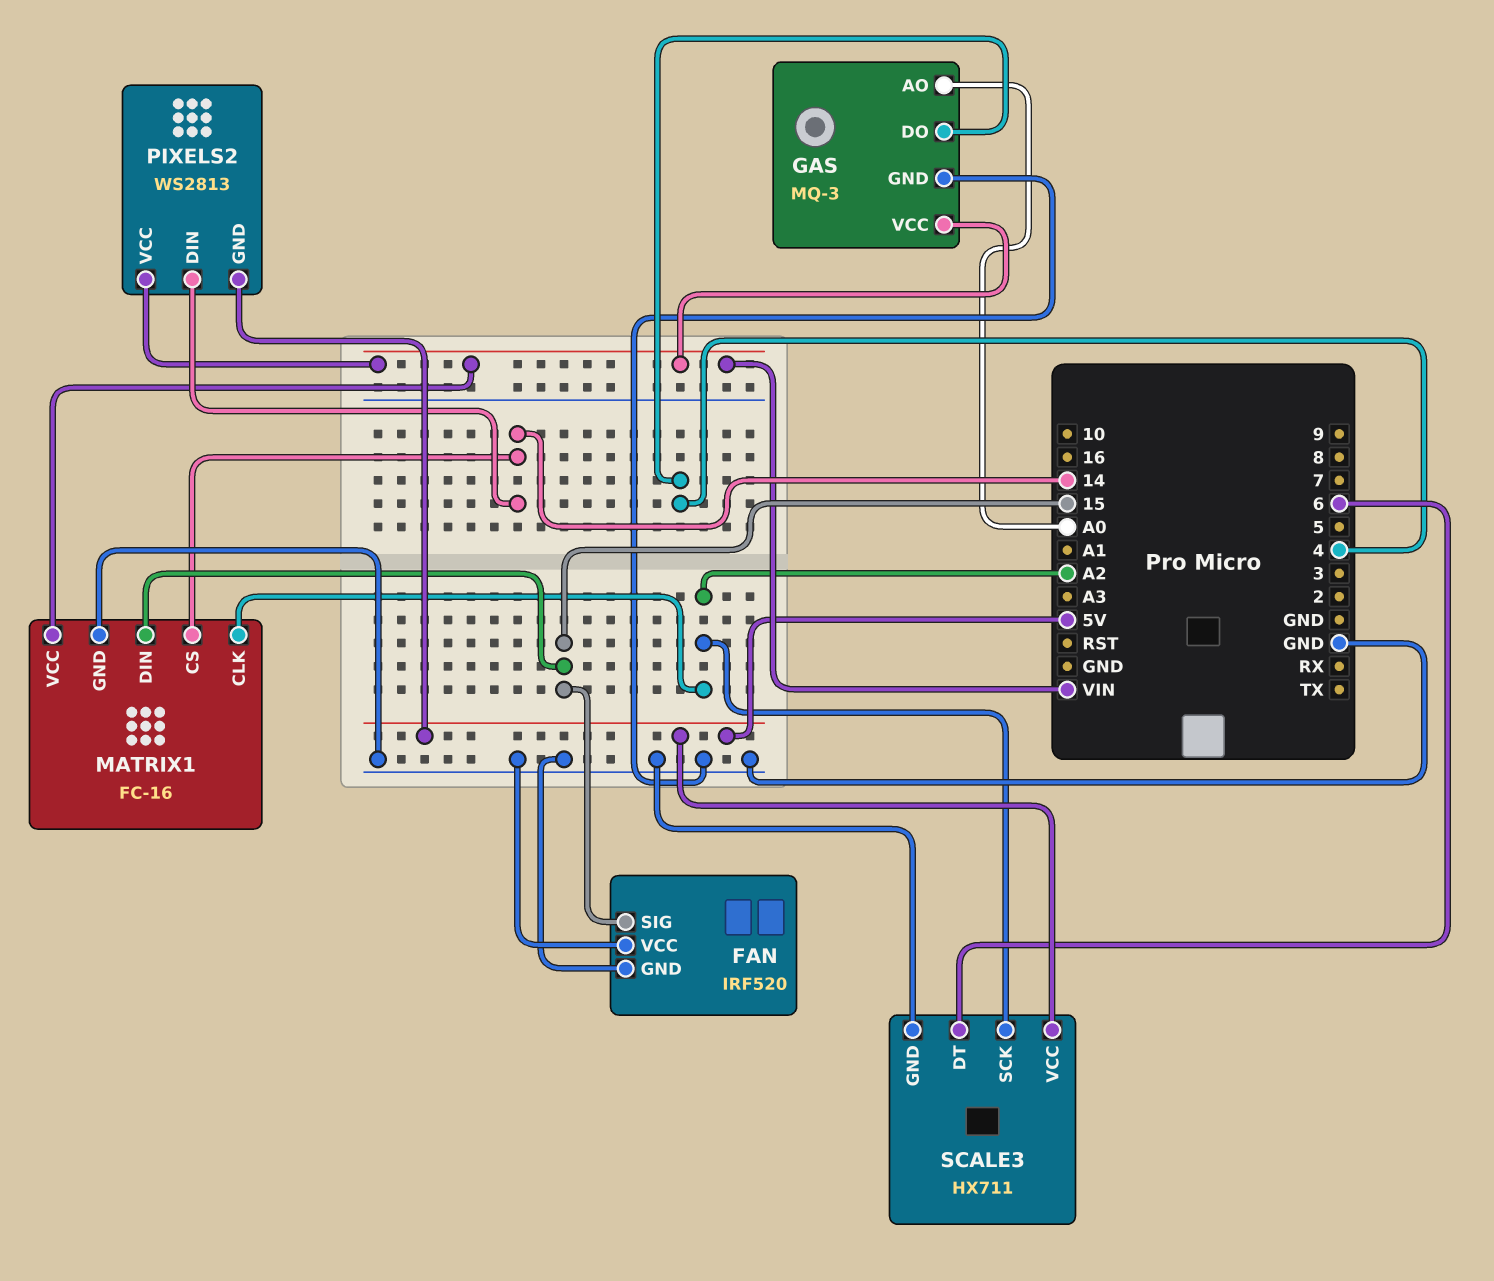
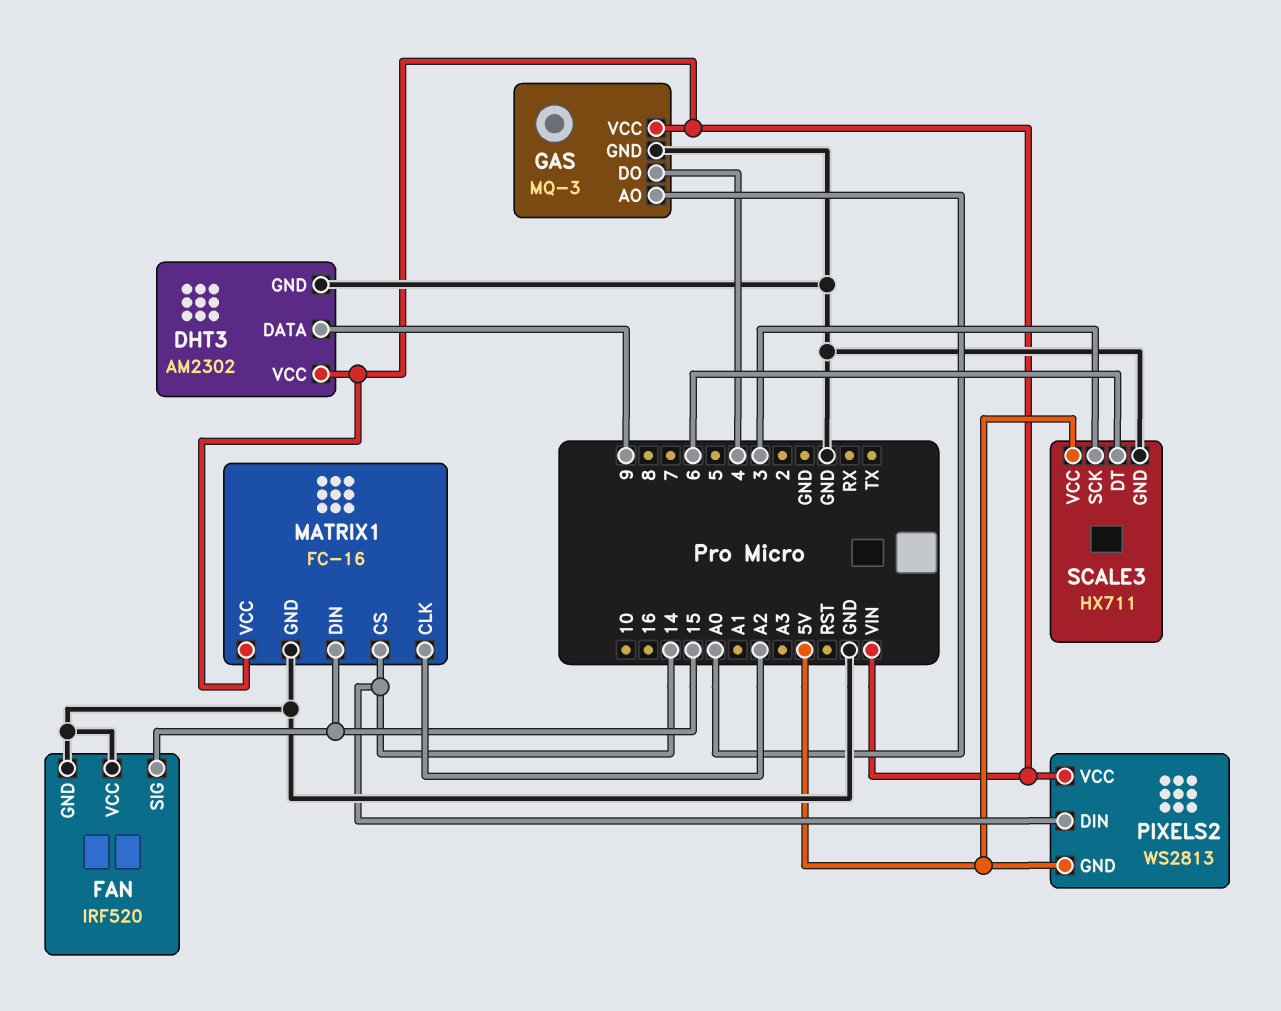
DHT3: none -> AM2302
DHT3 pin DATA: none -> 9
DHT3 pin GND: none -> GND
DHT3 pin VCC: none -> VIN
SCALE3 pin SCK: A2 -> 3

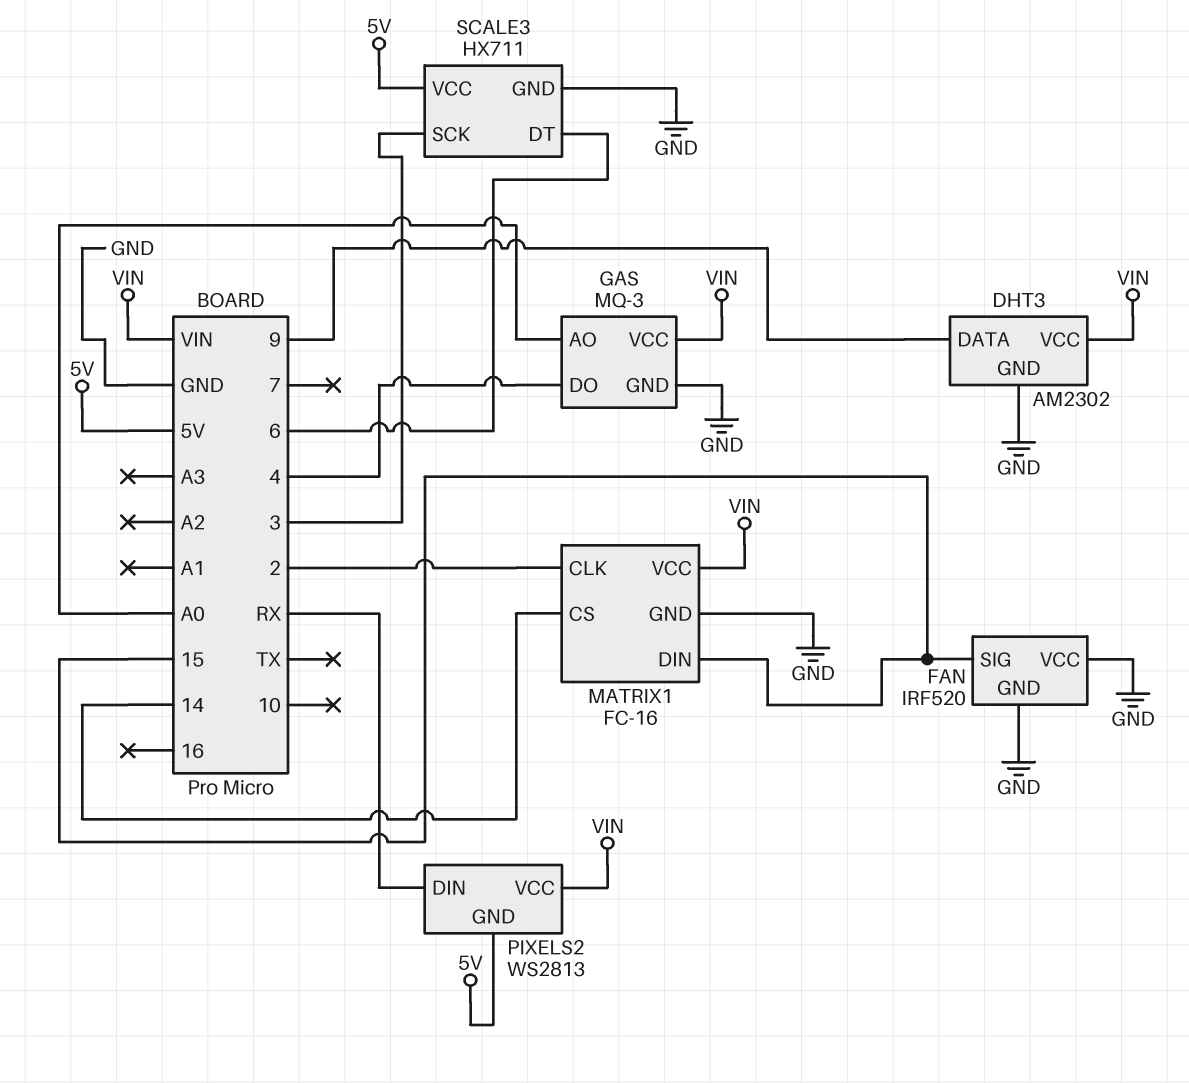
MATRIX1 pin CLK: A2 -> 2
PIXELS2 pin DIN: 14 -> RX

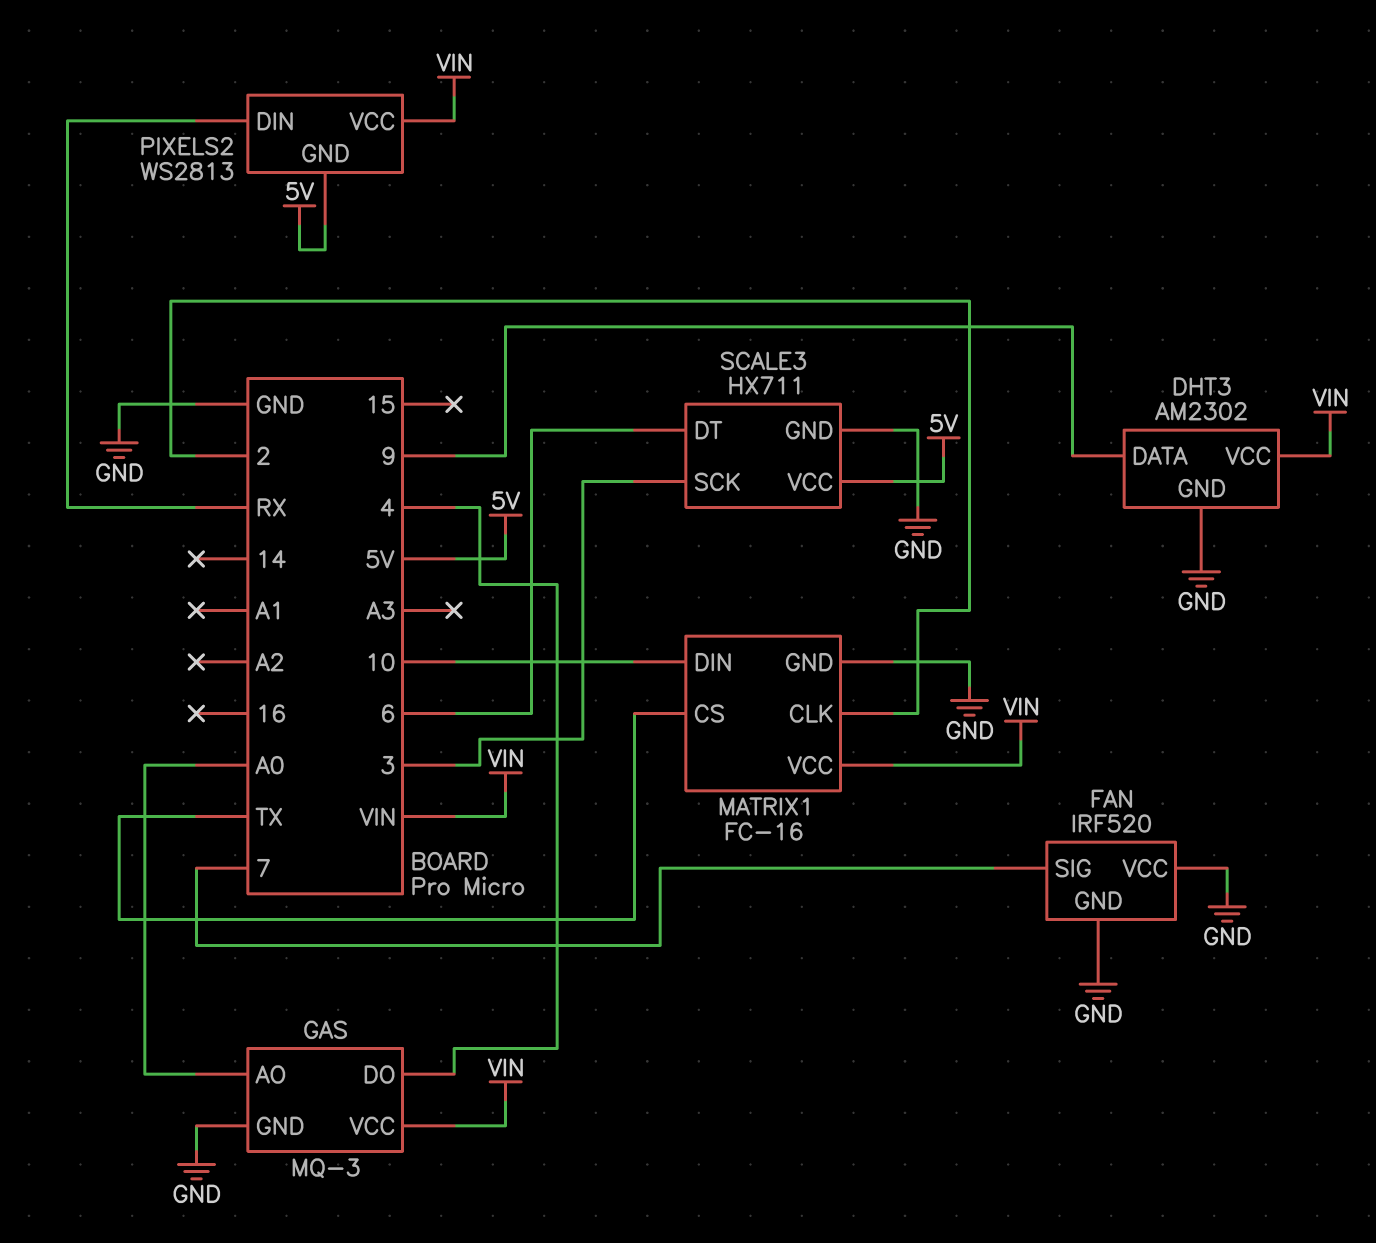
FAN pin SIG: 15 -> 7
MATRIX1 pin CS: 14 -> TX
MATRIX1 pin DIN: 15 -> 10

